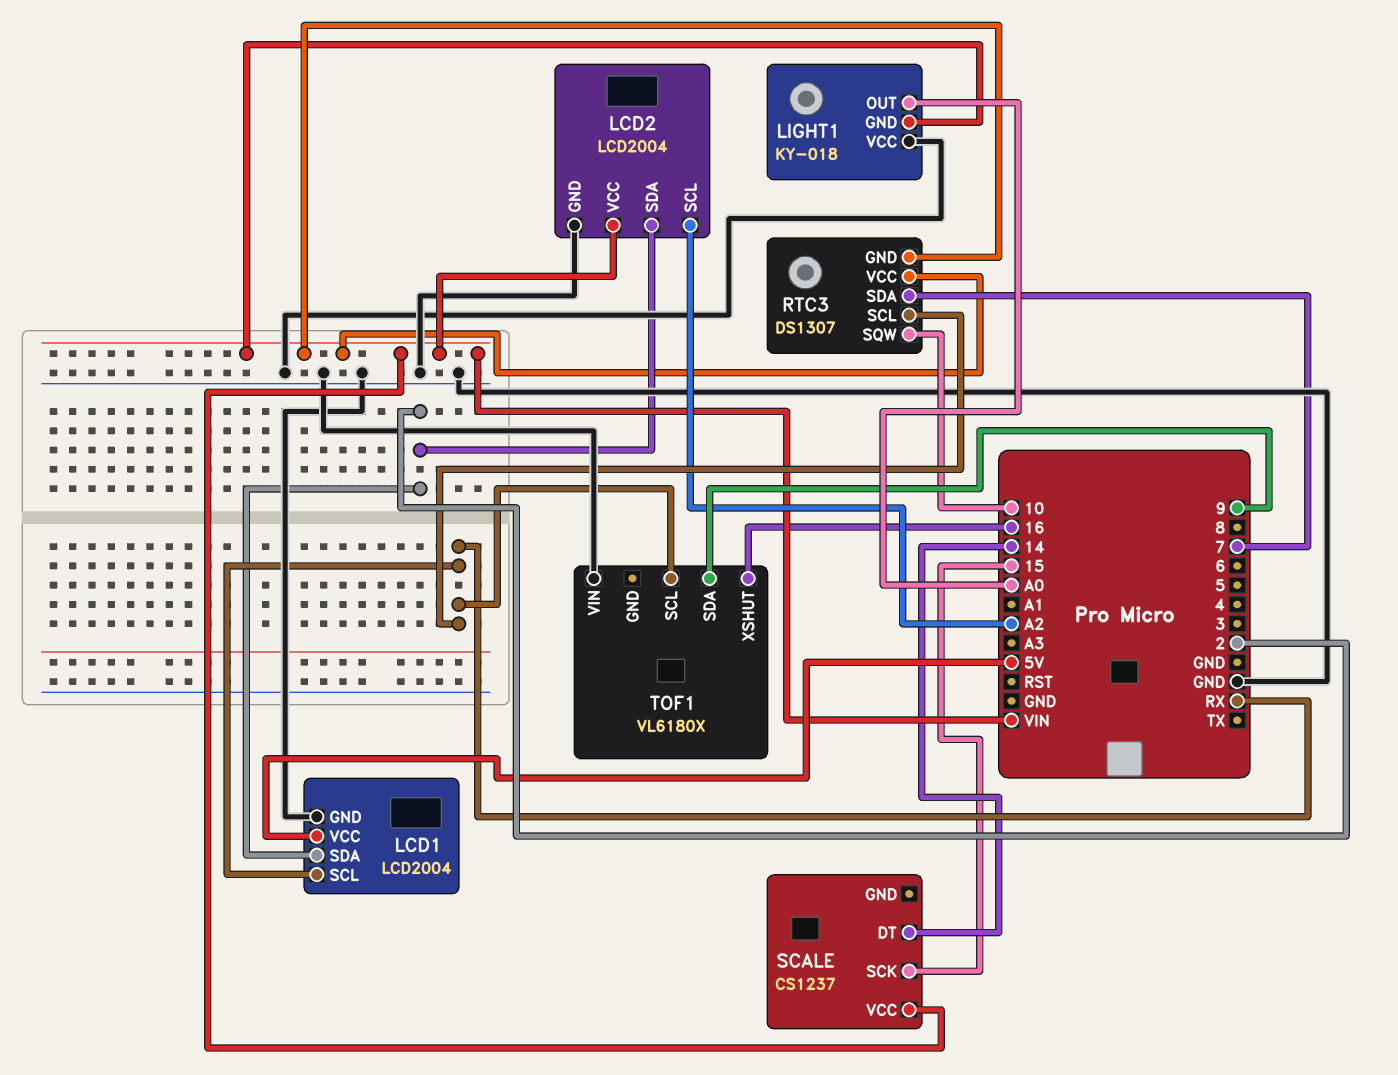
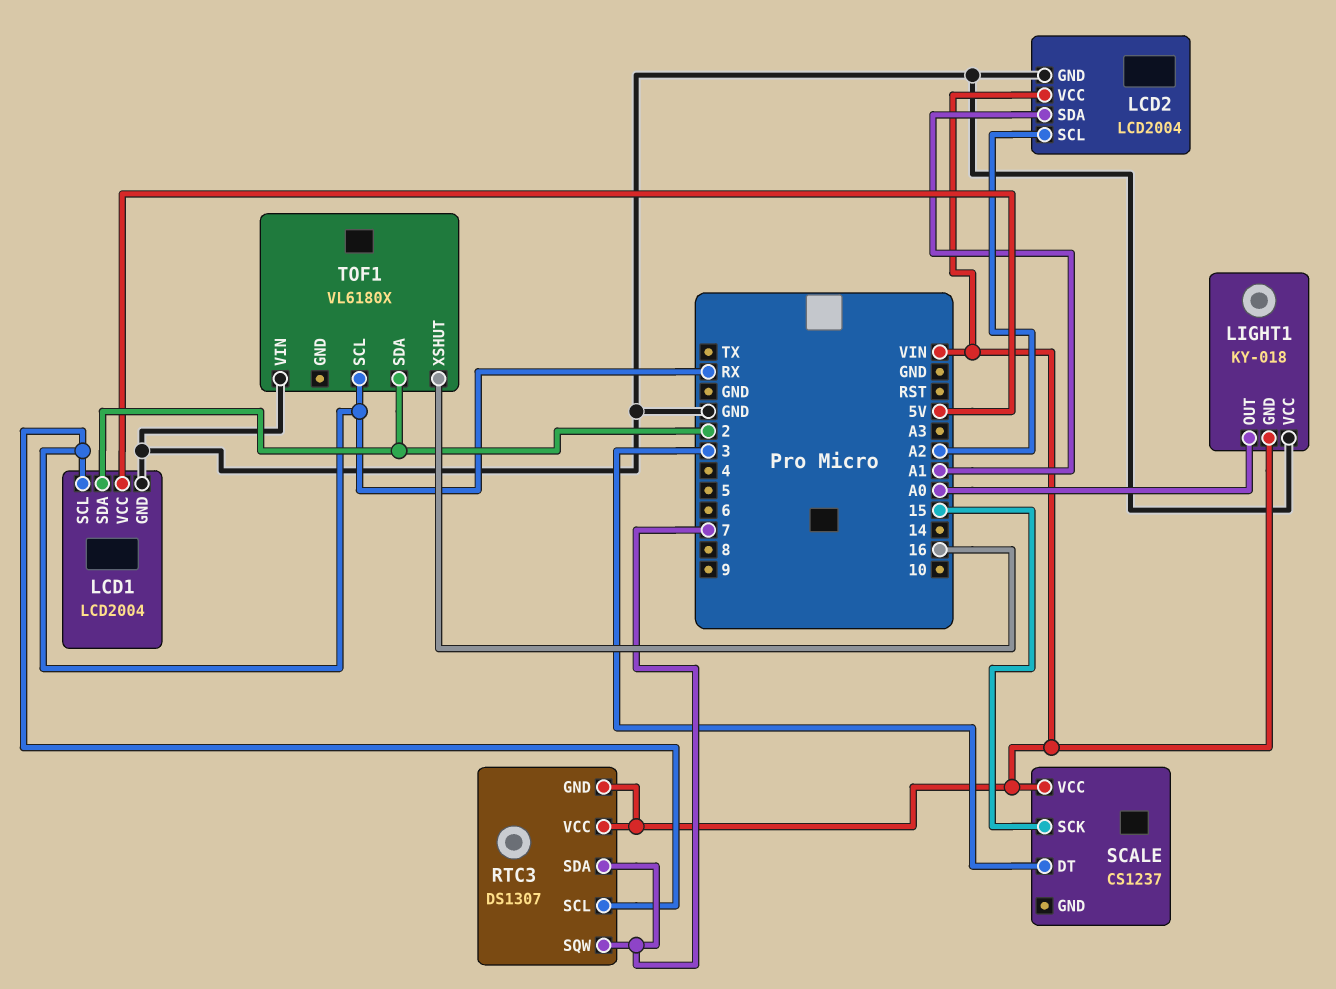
LCD2 pin SDA: 2 -> A1
RTC3 pin SQW: 10 -> 7
SCALE pin DT: 14 -> 3
TOF1 pin SDA: 9 -> 2

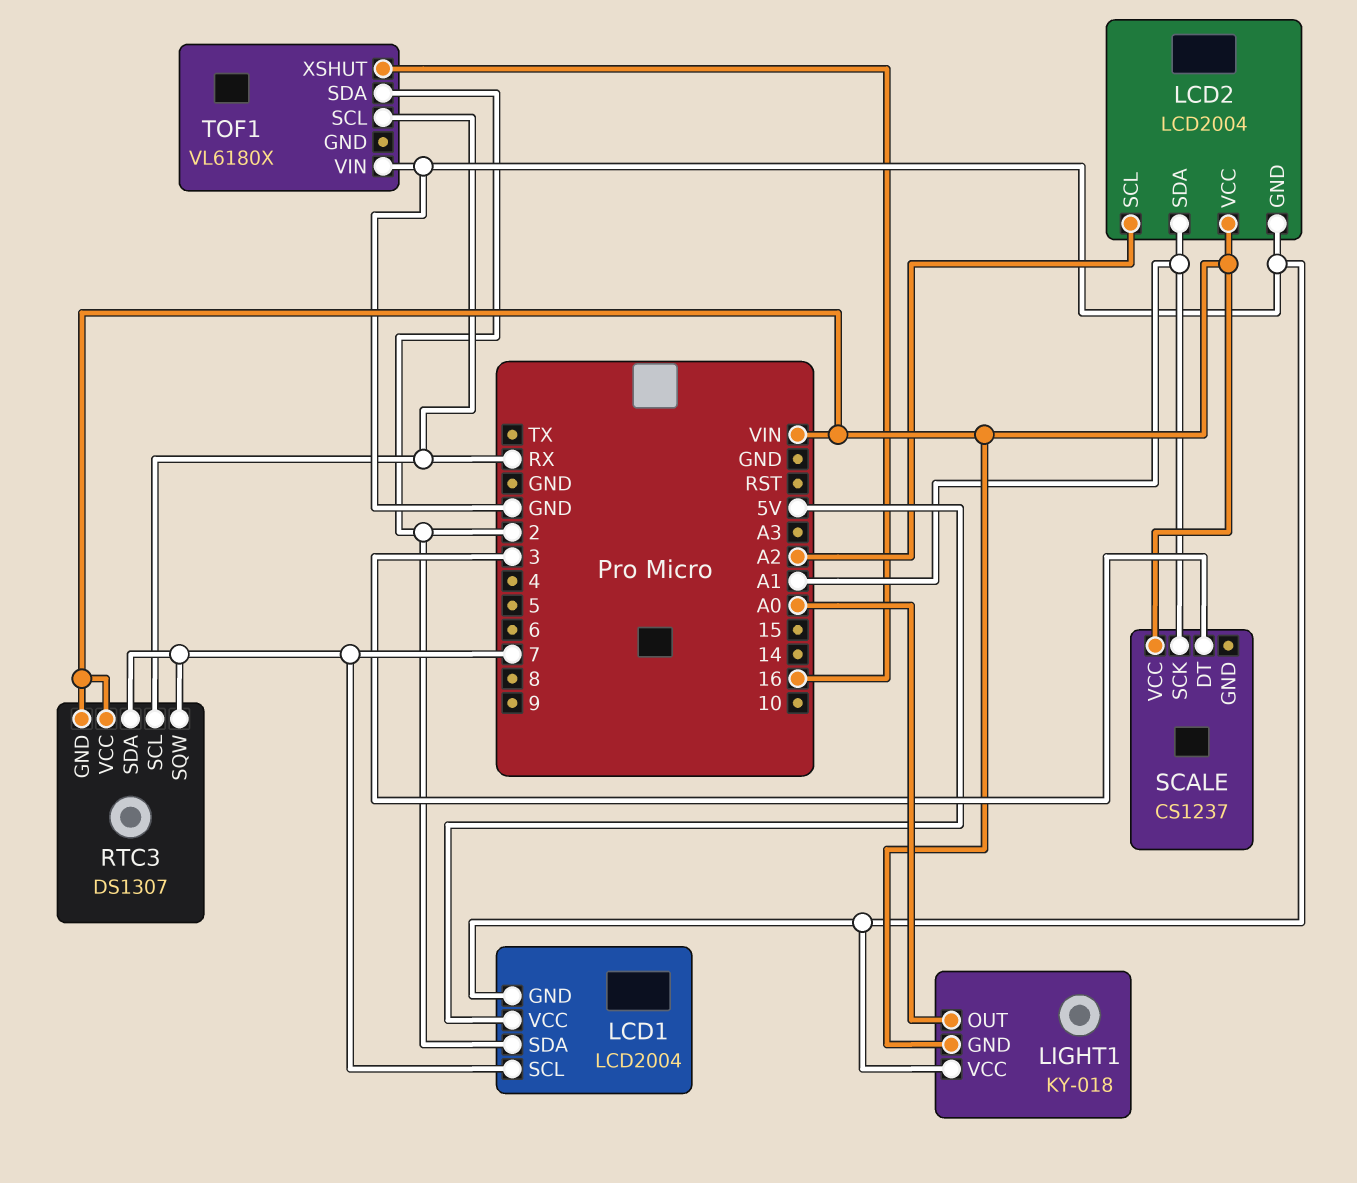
LCD1 pin SCL: RX -> 7
SCALE pin SCK: 15 -> A1

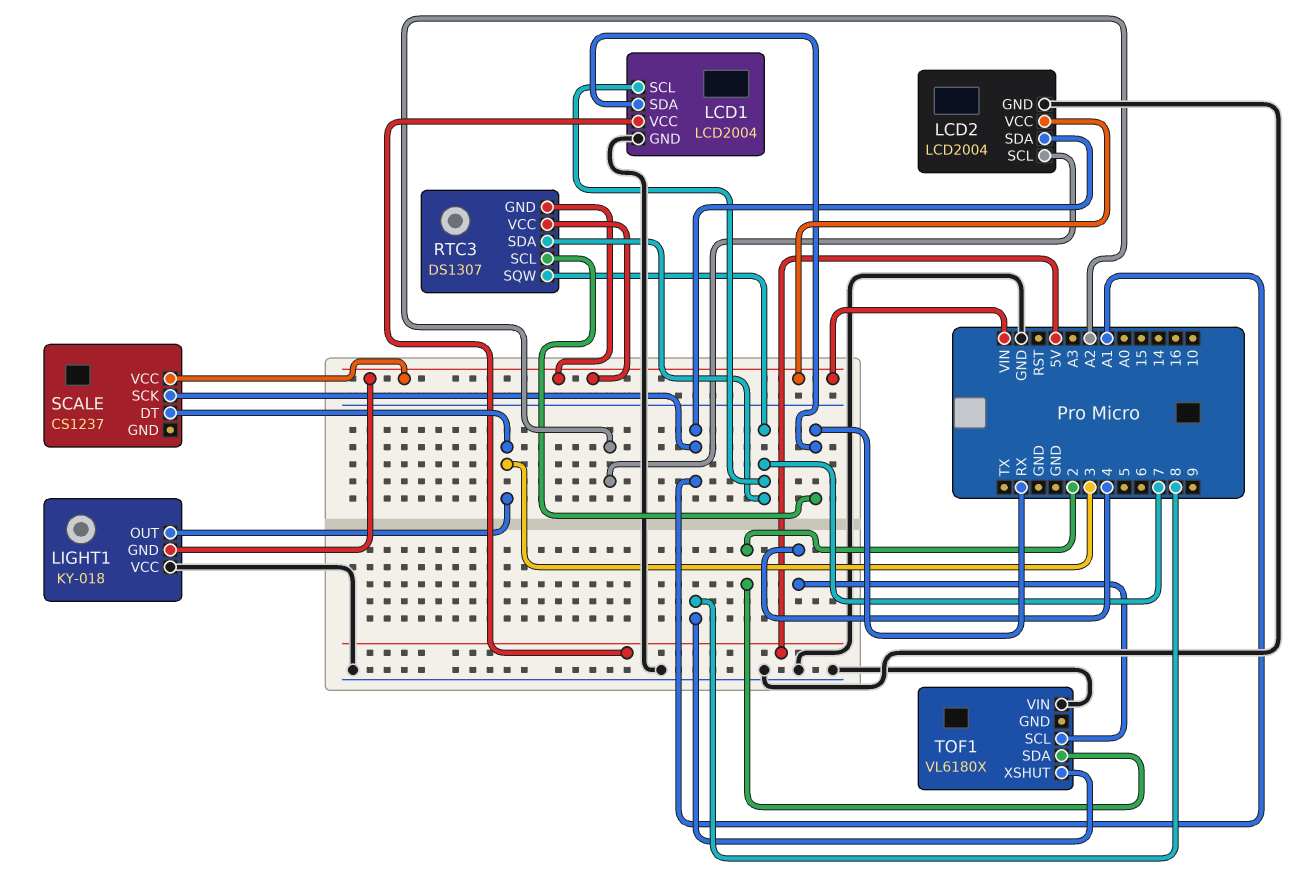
LCD1 pin SDA: 2 -> RX
LIGHT1 pin OUT: A0 -> 3
TOF1 pin SCL: RX -> 4
TOF1 pin XSHUT: 16 -> 8

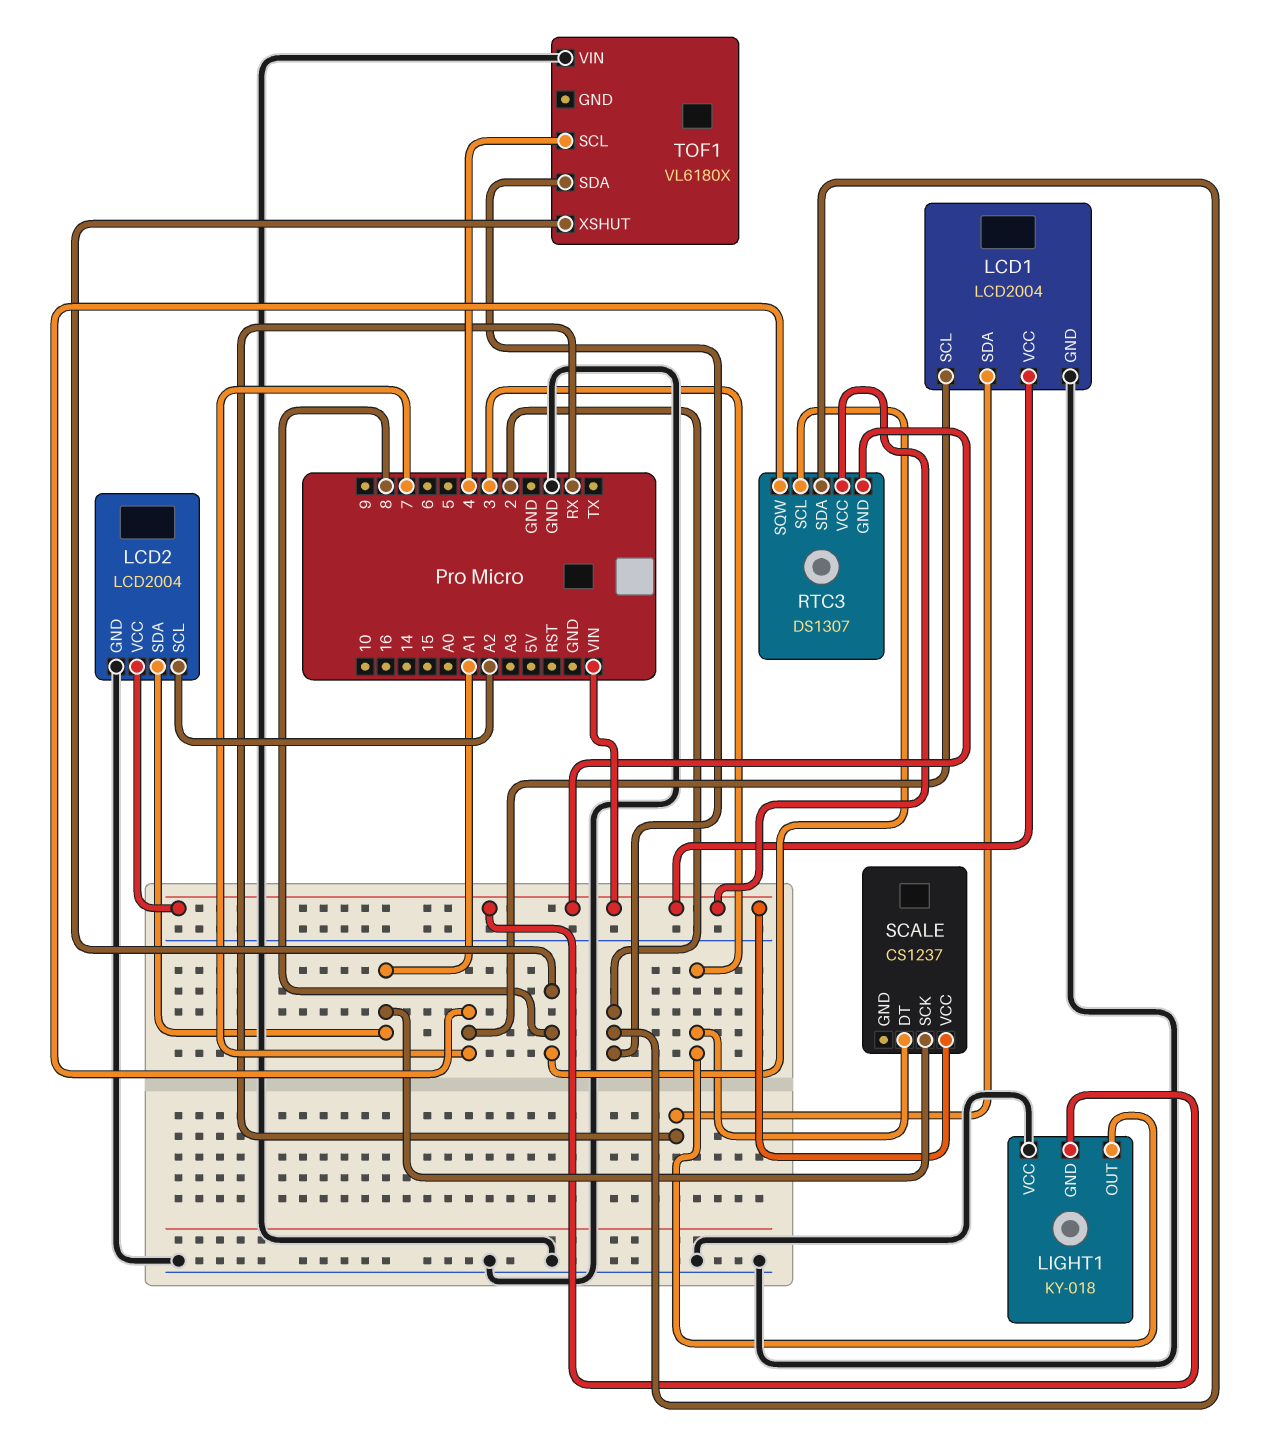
LCD1 pin VCC: 5V -> VIN
RTC3 pin SCL: RX -> 8
RTC3 pin SDA: 7 -> 2

